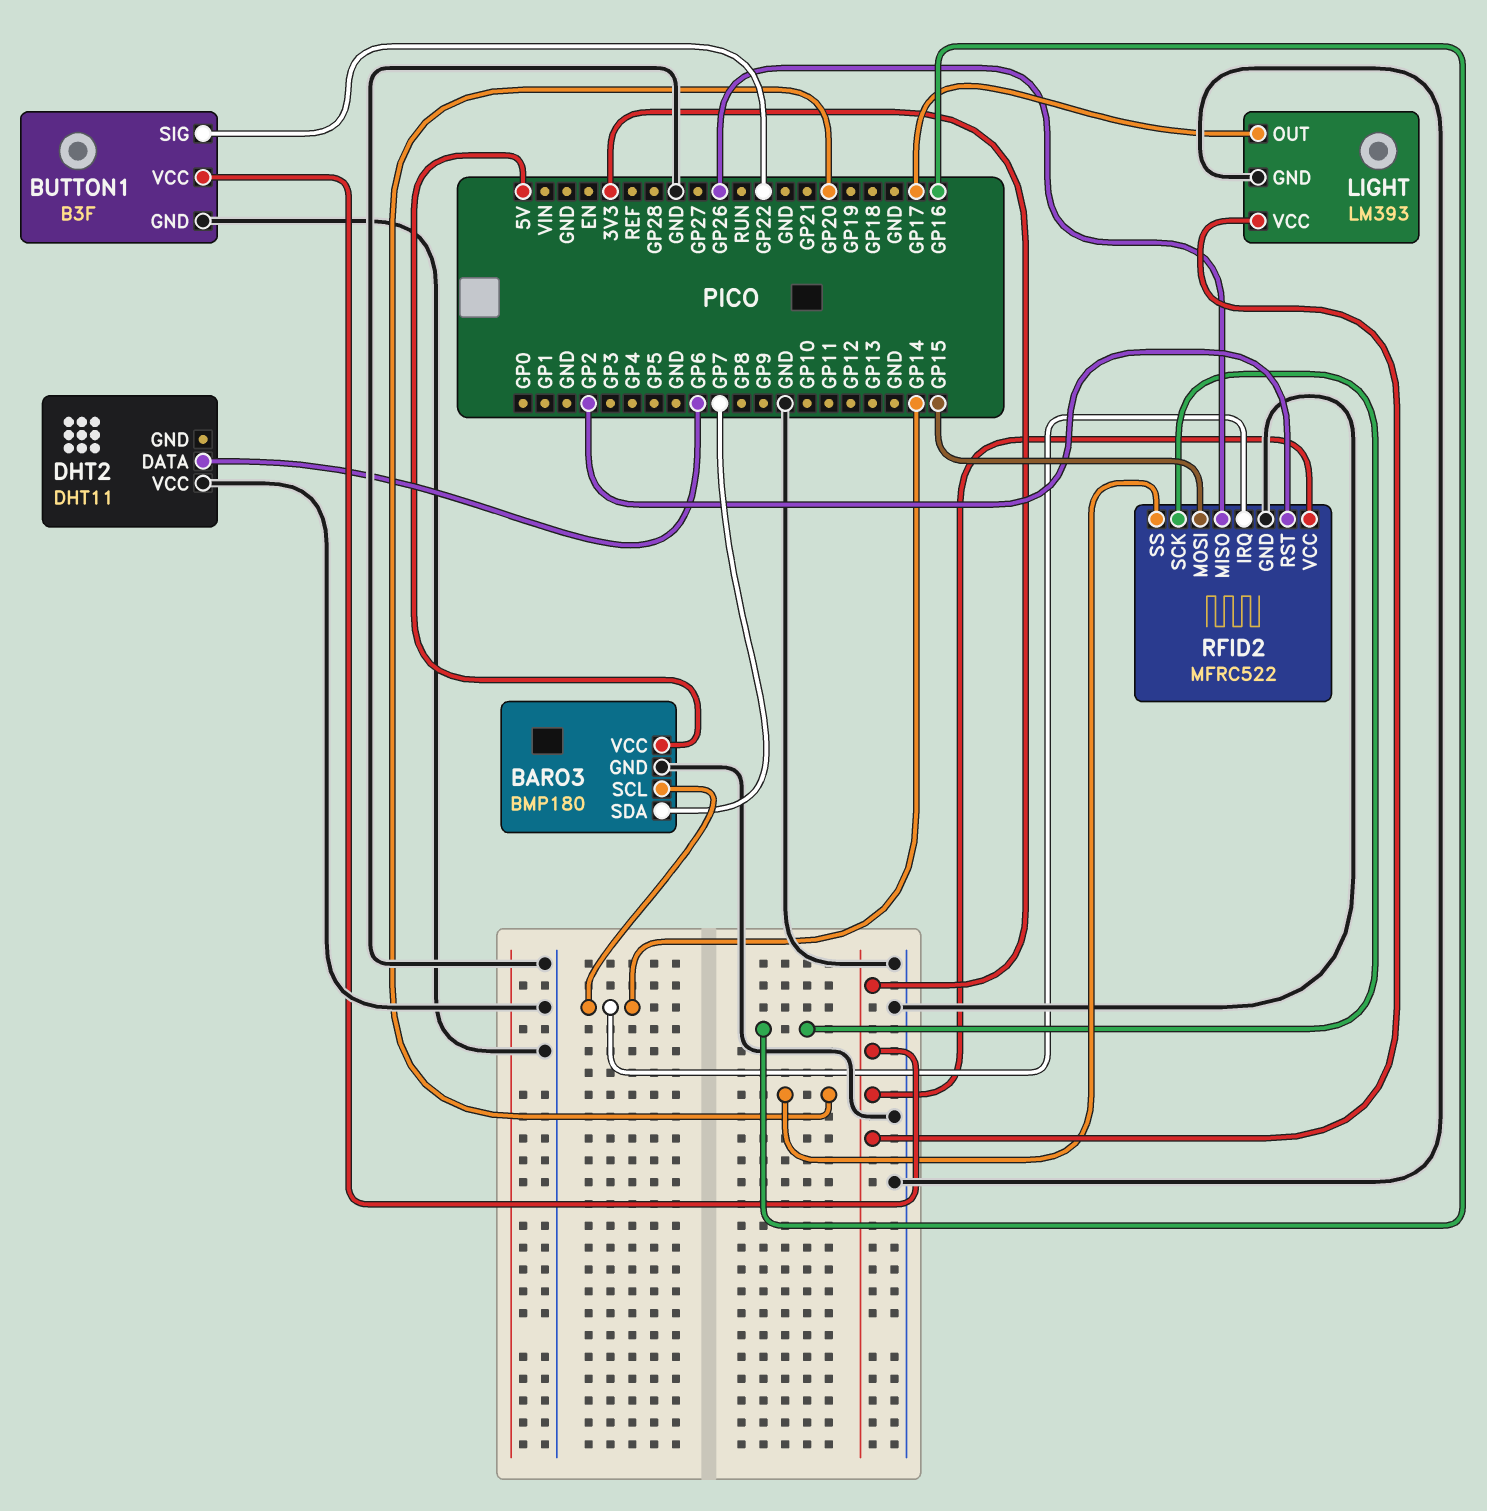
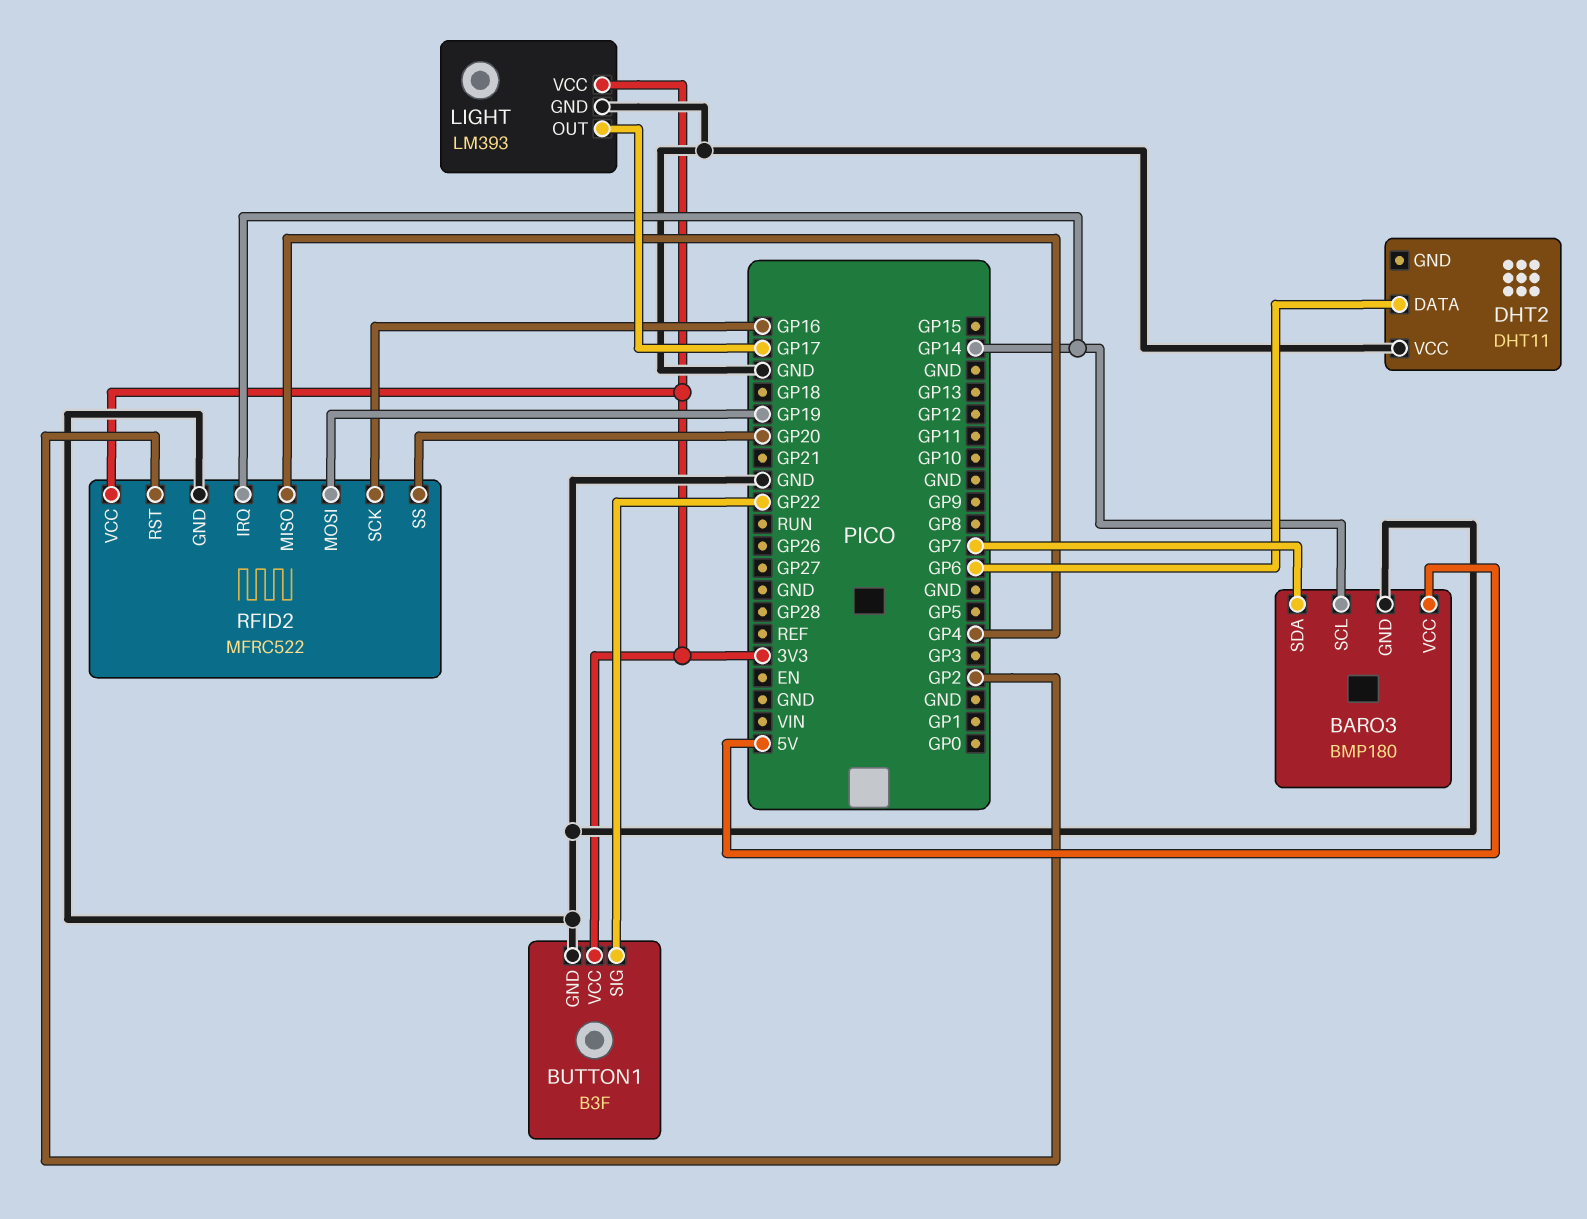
RFID2 pin MISO: GP26 -> GP4
RFID2 pin MOSI: GP15 -> GP19

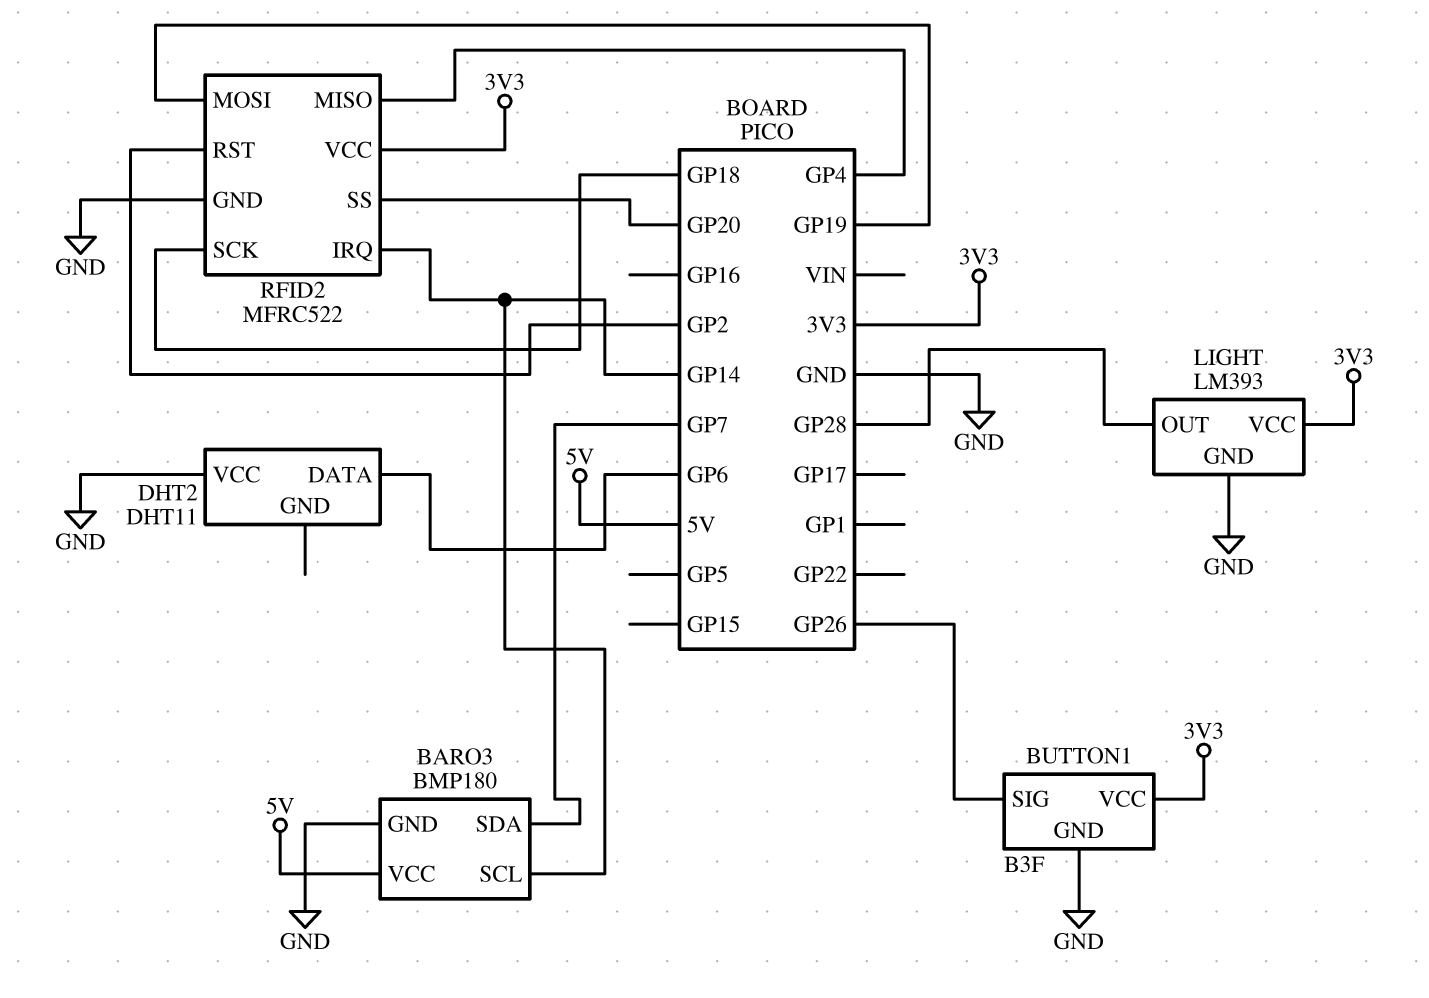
BUTTON1 pin SIG: GP22 -> GP26
LIGHT pin OUT: GP17 -> GP28
RFID2 pin SCK: GP16 -> GP18

